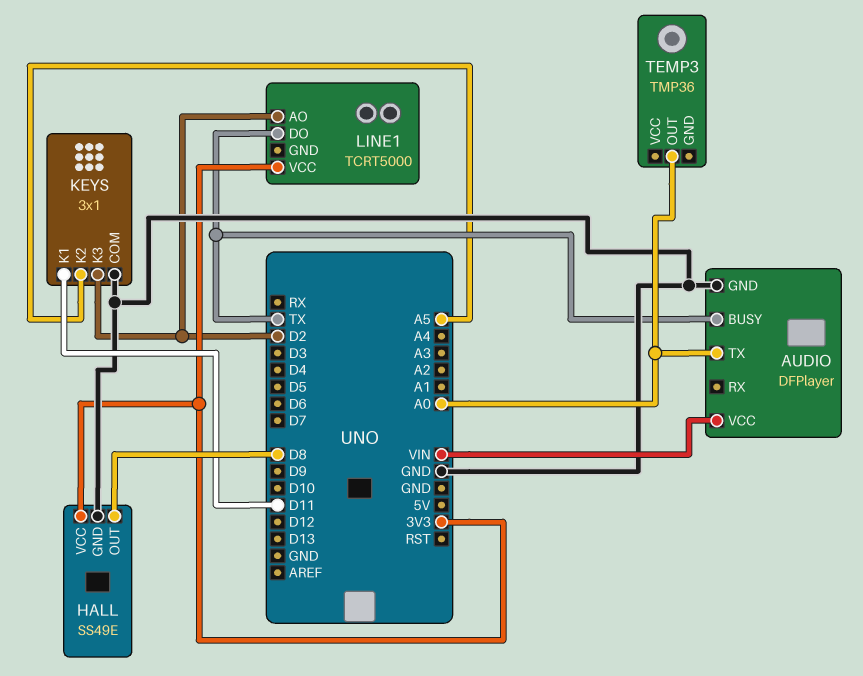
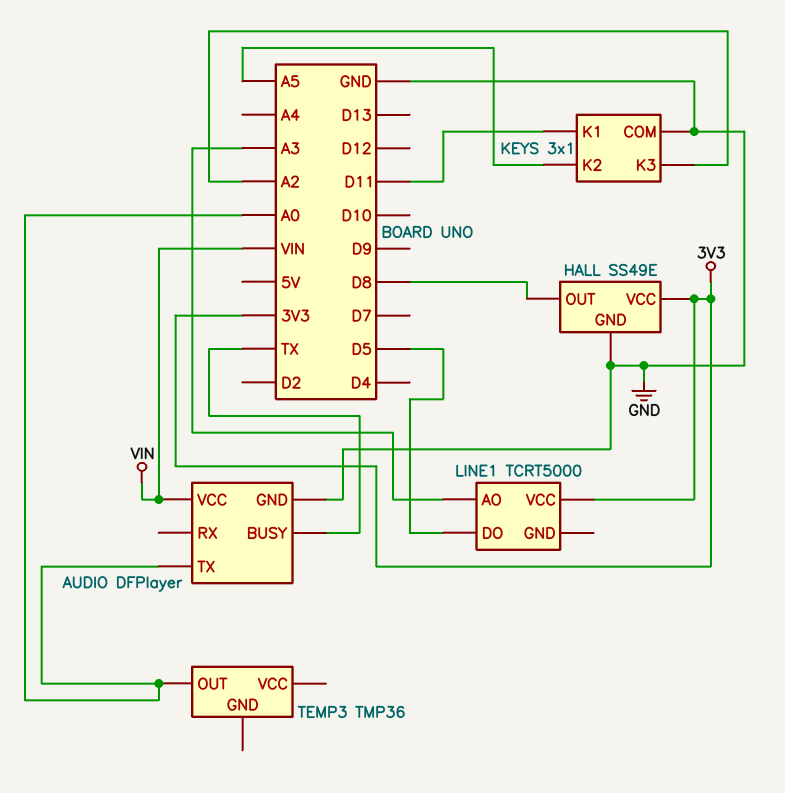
KEYS pin K3: D2 -> A2
LINE1 pin AO: D2 -> A3
LINE1 pin DO: TX -> D5

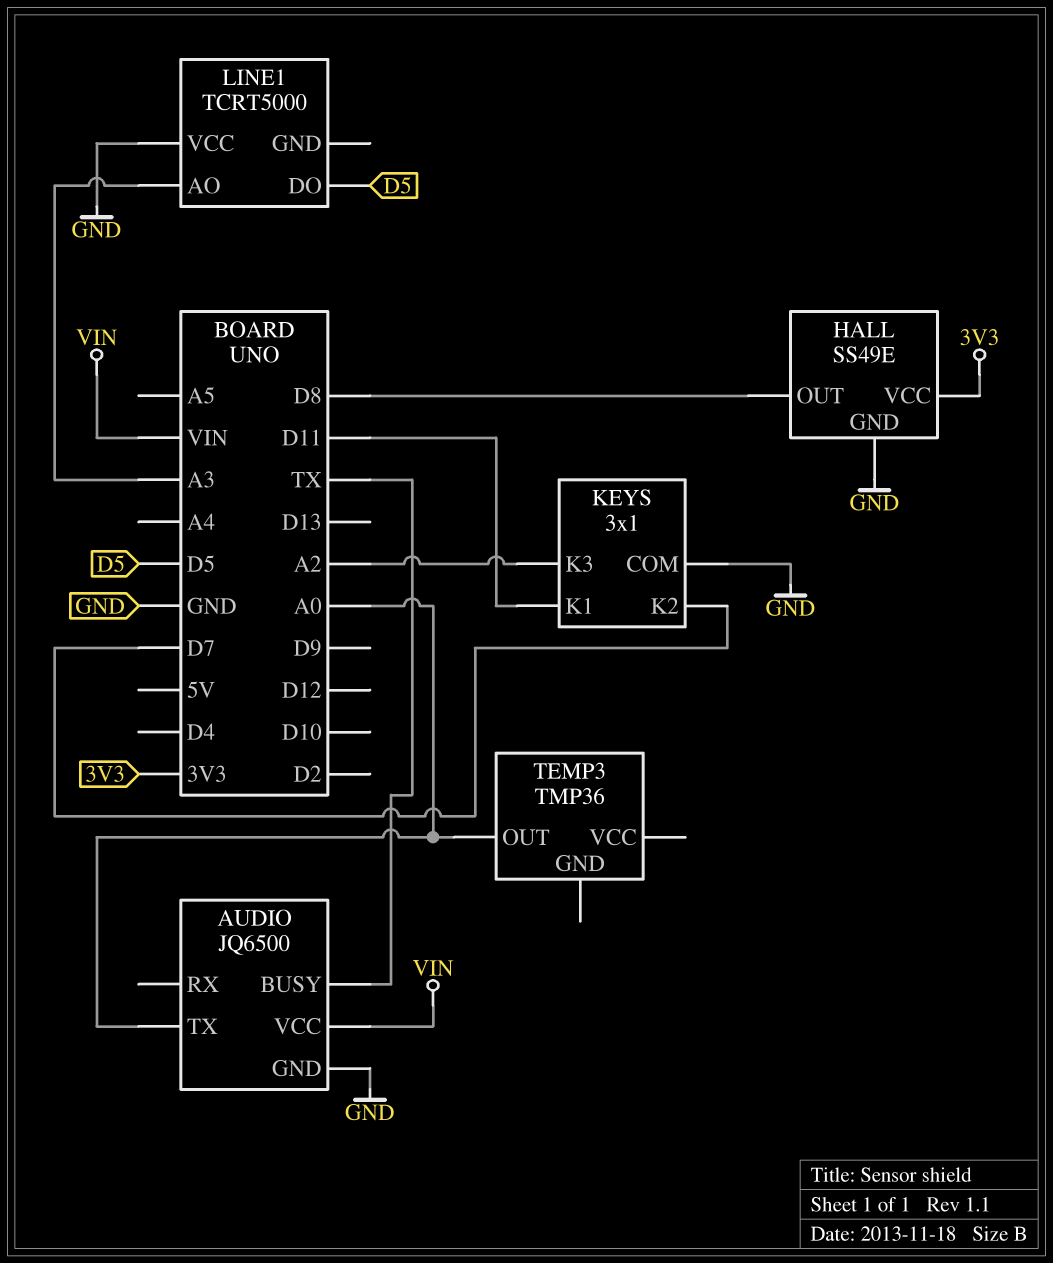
AUDIO: DFPlayer -> JQ6500
KEYS pin K2: A5 -> D7
LINE1 pin VCC: 3V3 -> GND

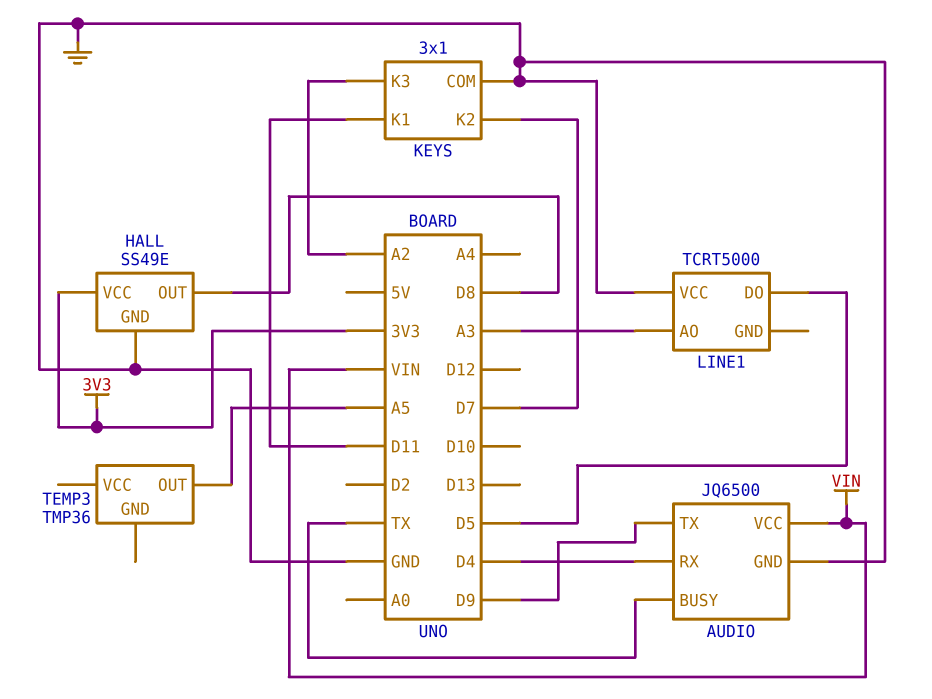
AUDIO pin RX: none -> D4
AUDIO pin TX: A0 -> D9
TEMP3 pin OUT: A0 -> A5

